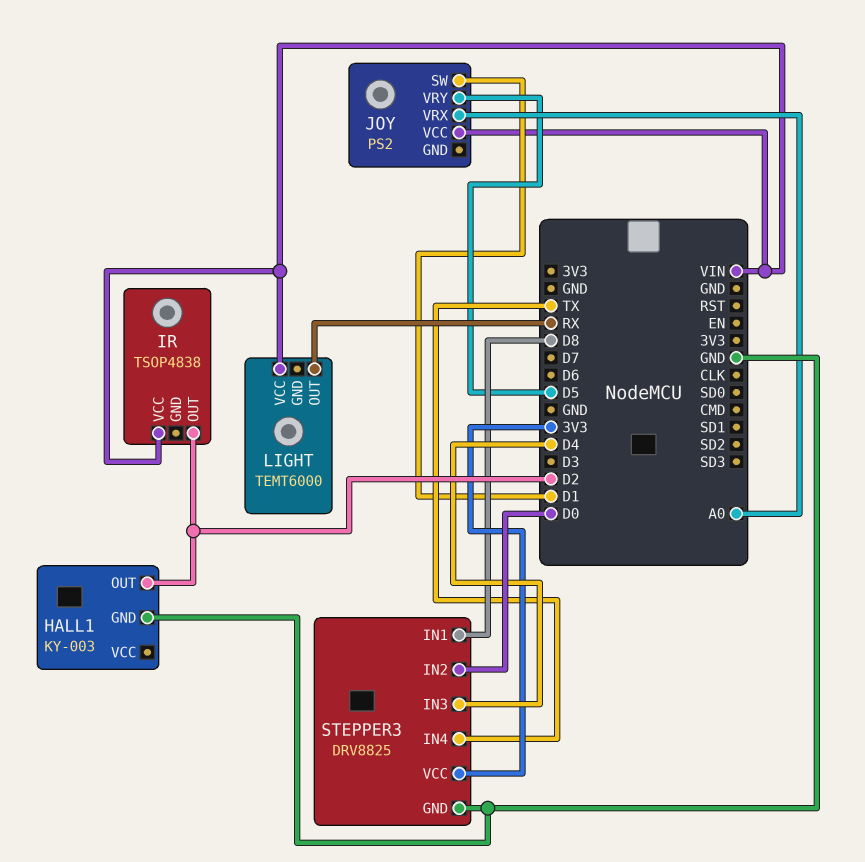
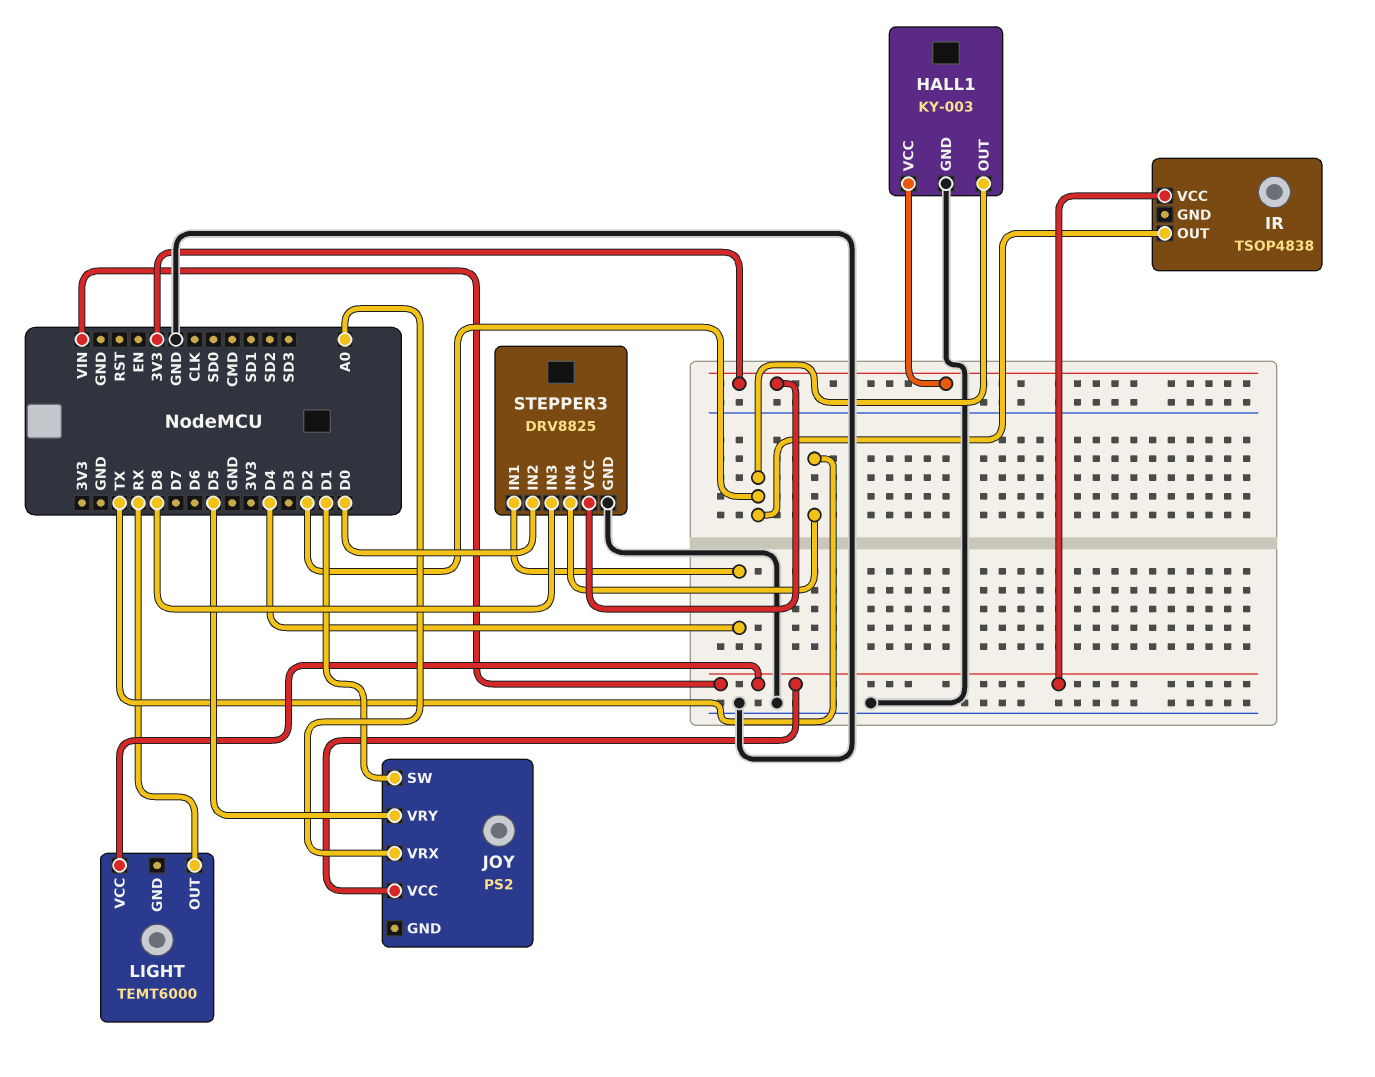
HALL1 pin VCC: none -> 3V3
STEPPER3 pin IN1: D8 -> D4
STEPPER3 pin IN3: D4 -> D8

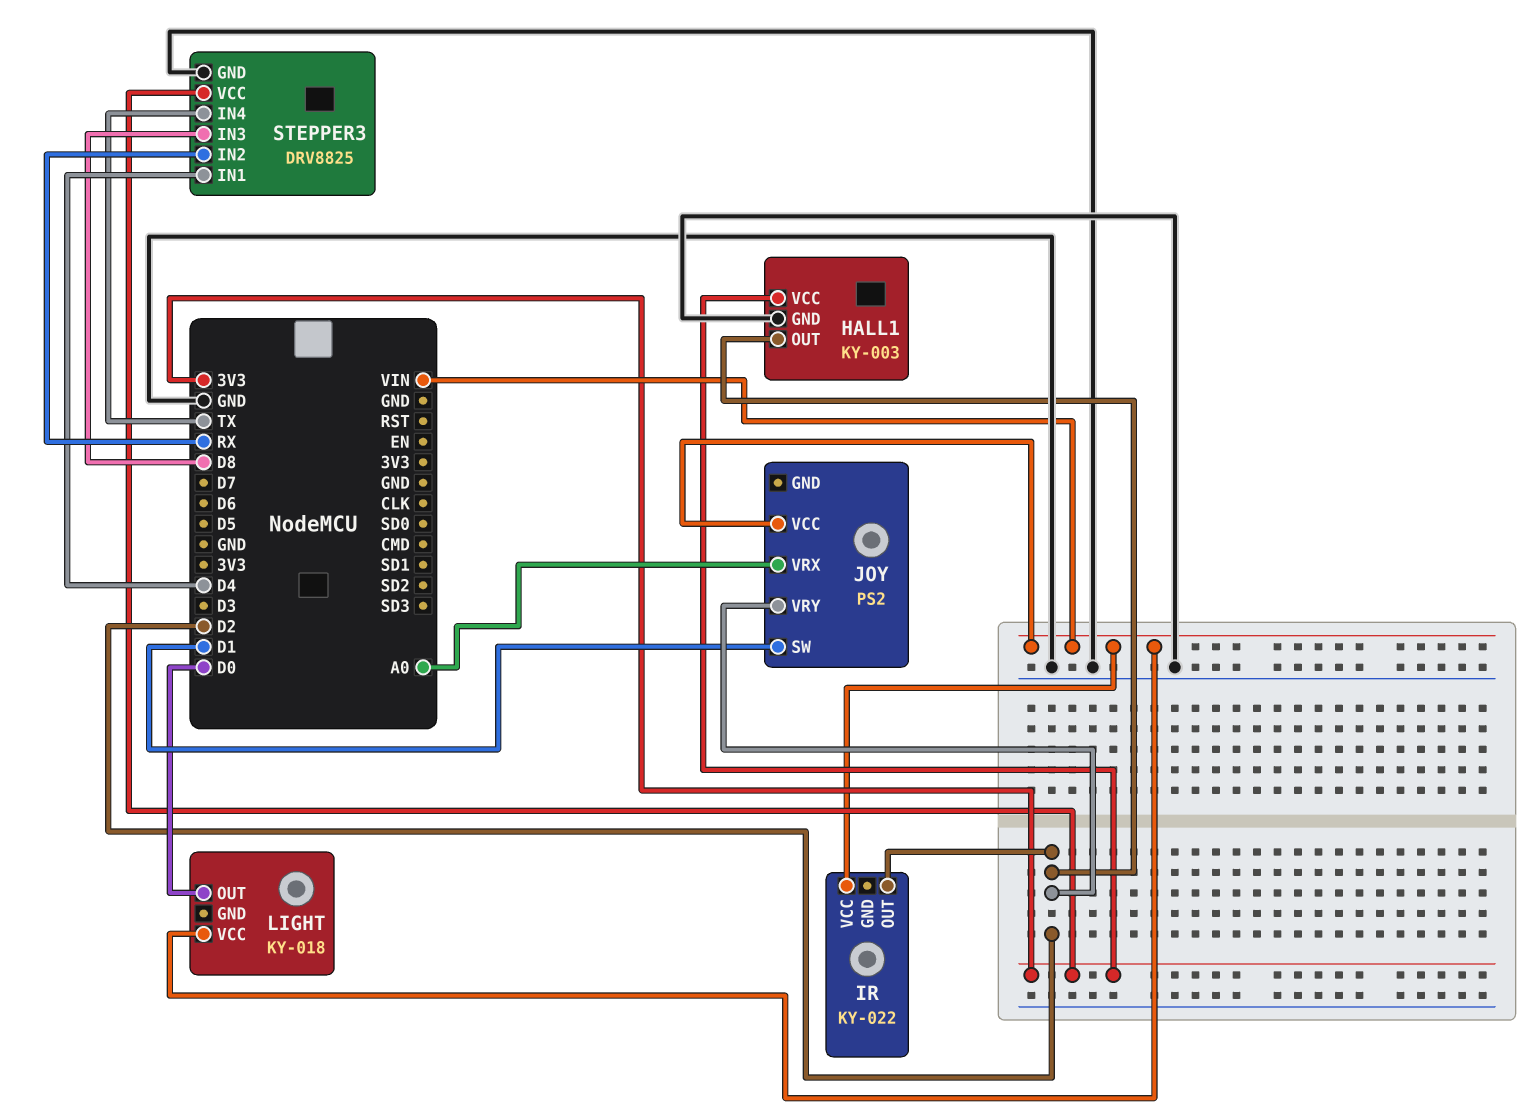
IR: TSOP4838 -> KY-022
JOY pin VRY: D5 -> D2
LIGHT: TEMT6000 -> KY-018
LIGHT pin OUT: RX -> D0
STEPPER3 pin IN2: D0 -> RX

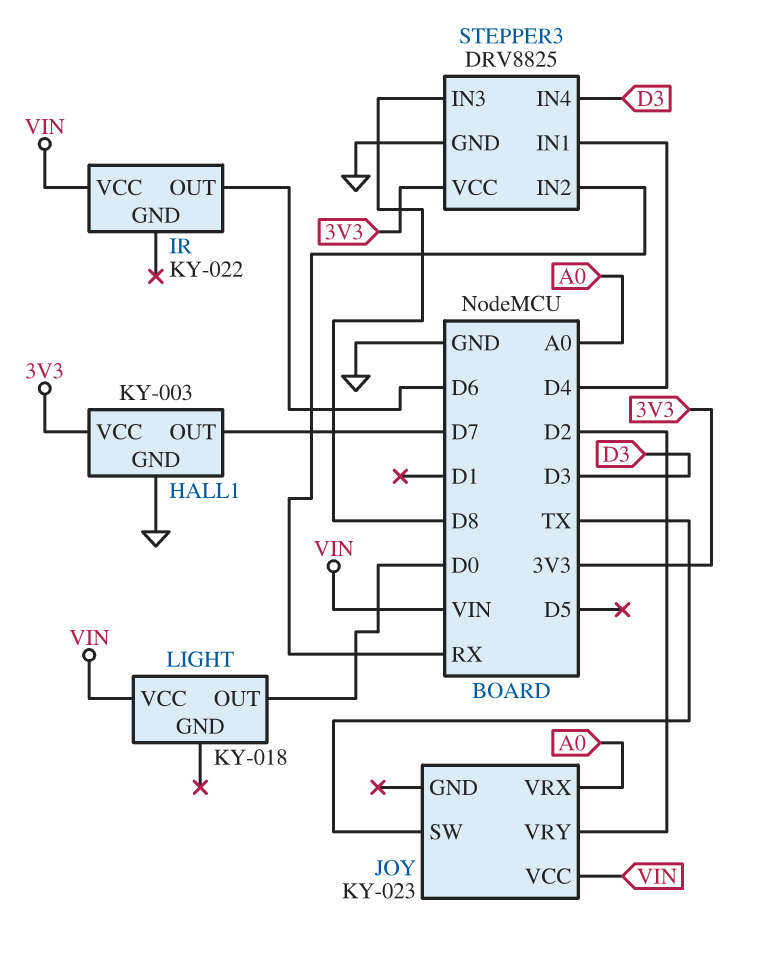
HALL1 pin OUT: D2 -> D7
IR pin OUT: D2 -> D6
JOY: PS2 -> KY-023
JOY pin SW: D1 -> TX
STEPPER3 pin IN4: TX -> D3

